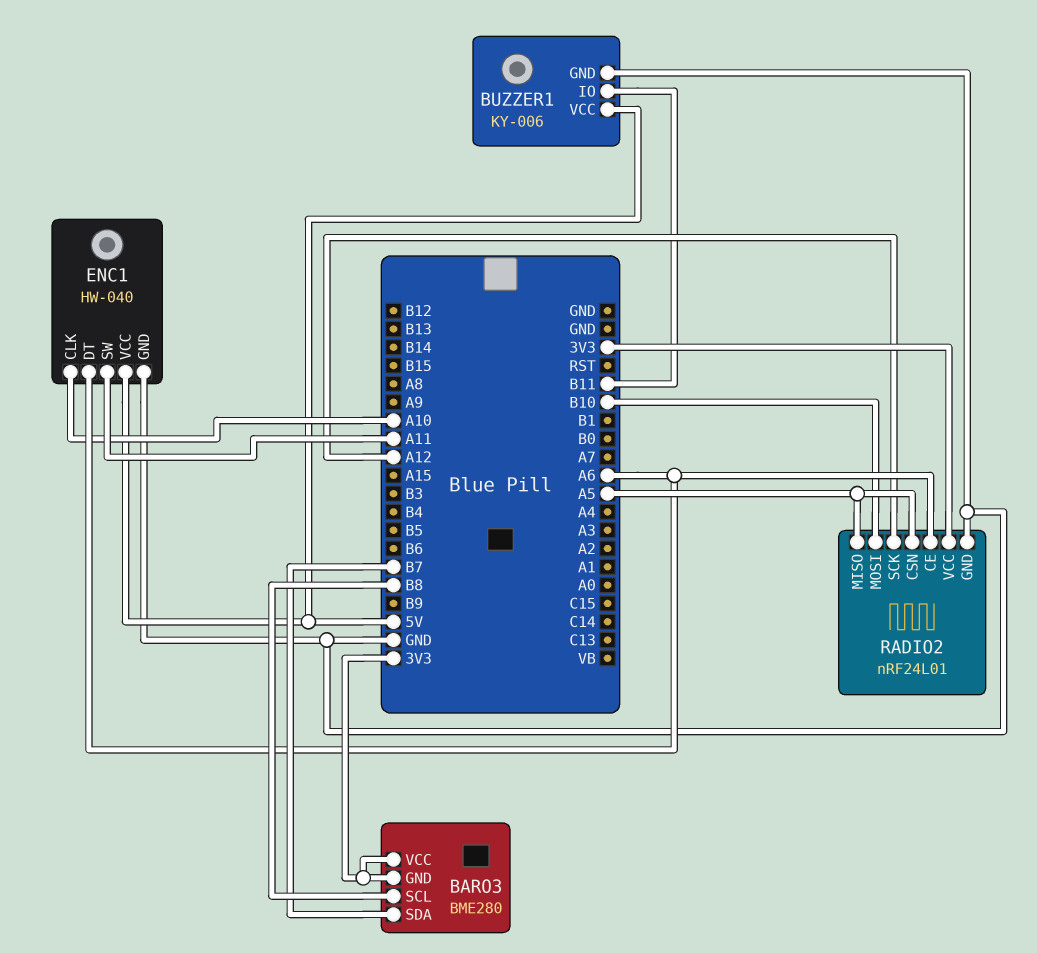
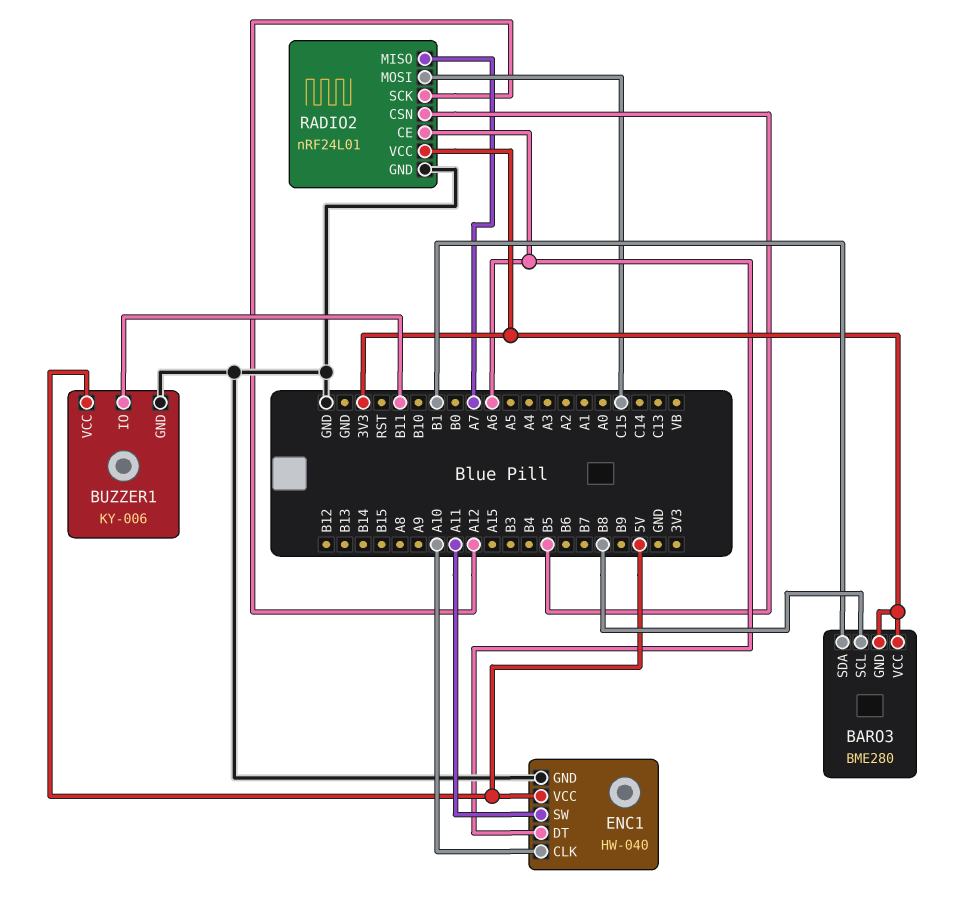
BARO3 pin SDA: B7 -> B1
RADIO2 pin CSN: A5 -> B5
RADIO2 pin MISO: A5 -> A7
RADIO2 pin MOSI: B10 -> C15

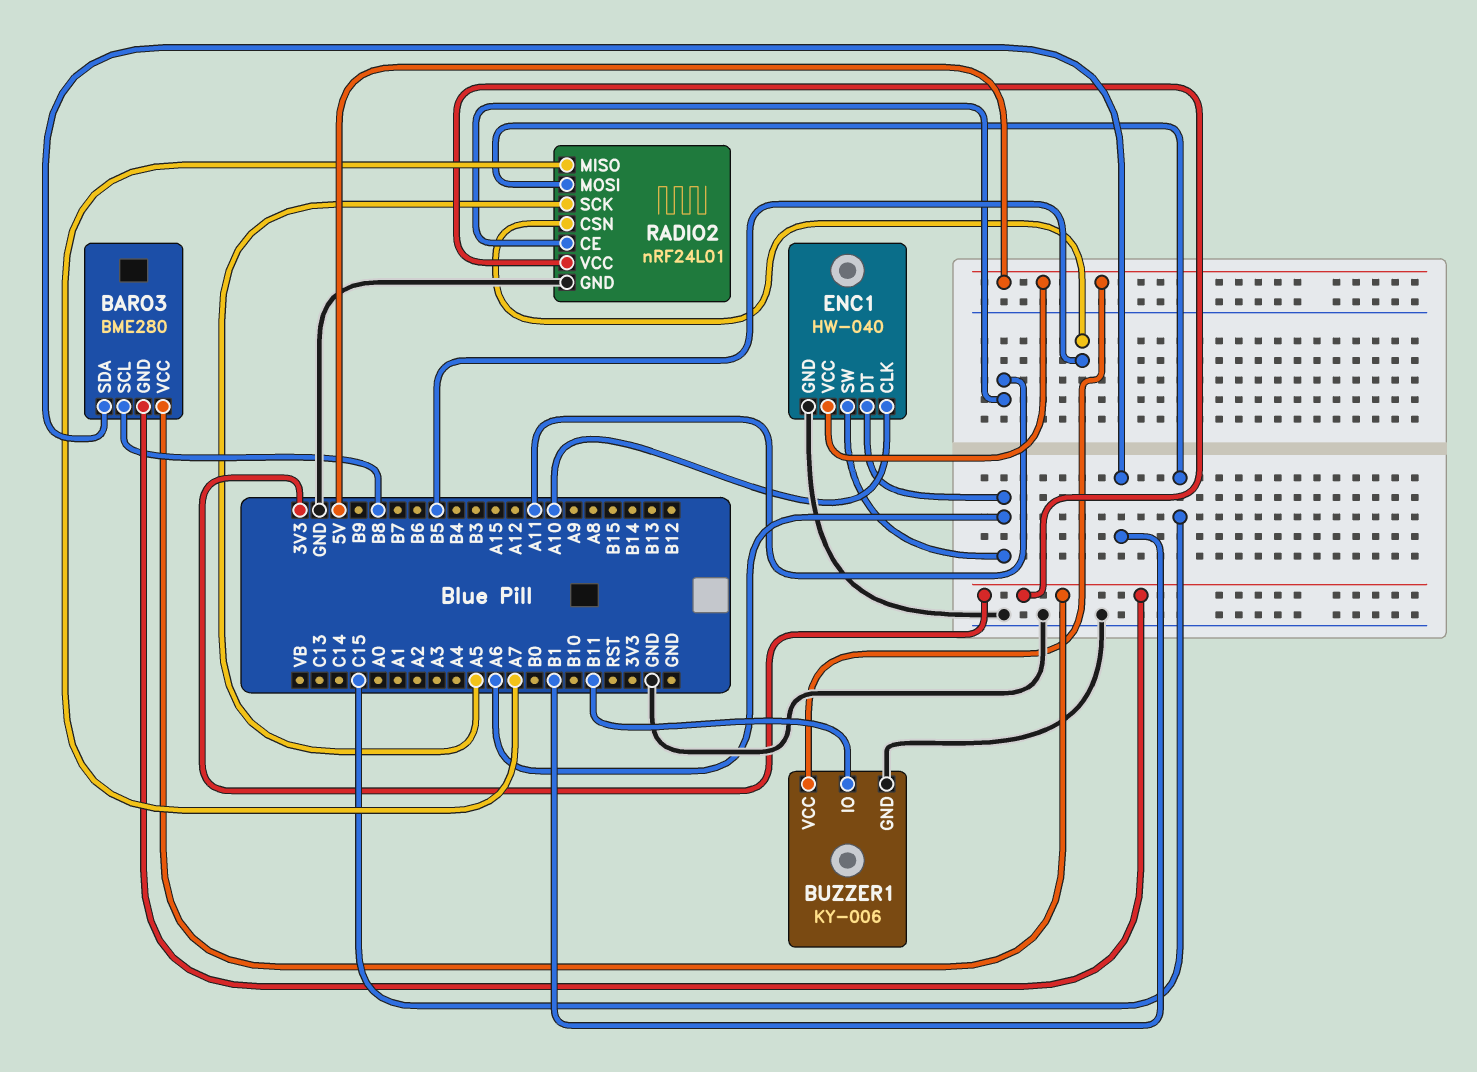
ENC1 pin SW: A11 -> A6
RADIO2 pin CE: A6 -> A11
RADIO2 pin SCK: A12 -> A5

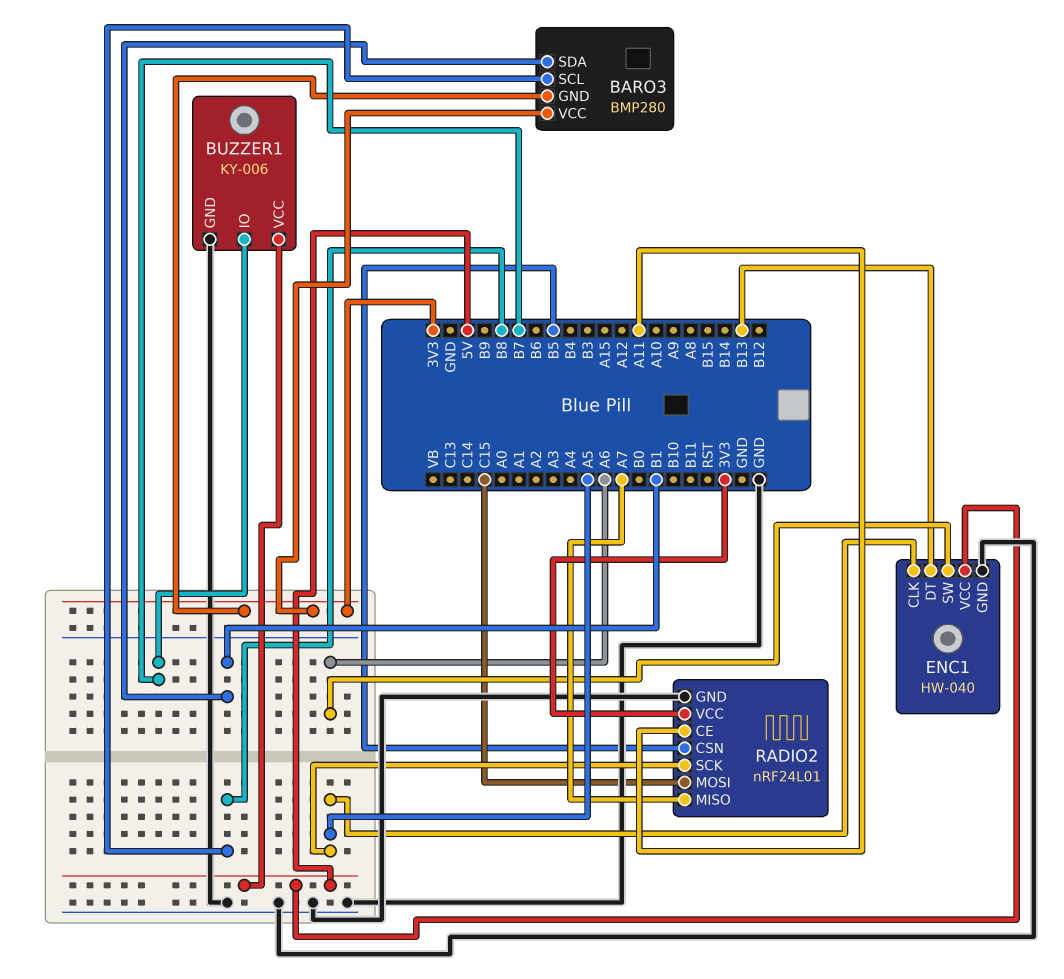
BARO3: BME280 -> BMP280
BUZZER1 pin IO: B11 -> B7
ENC1 pin CLK: A10 -> A5
ENC1 pin DT: A6 -> B13

